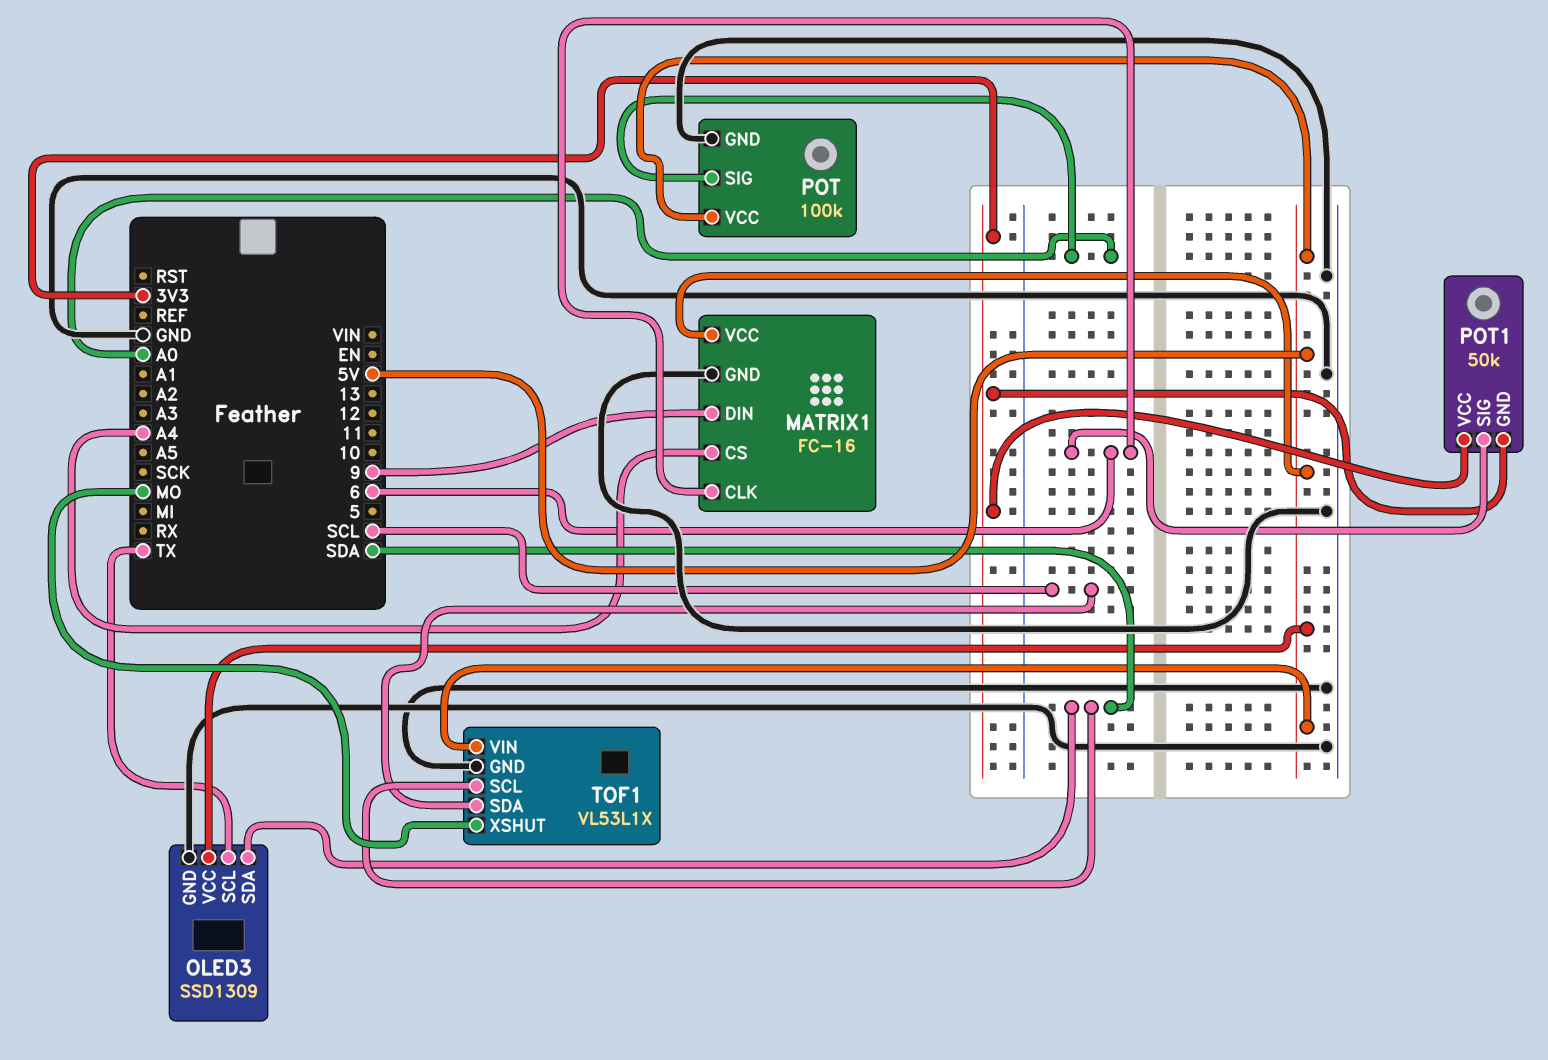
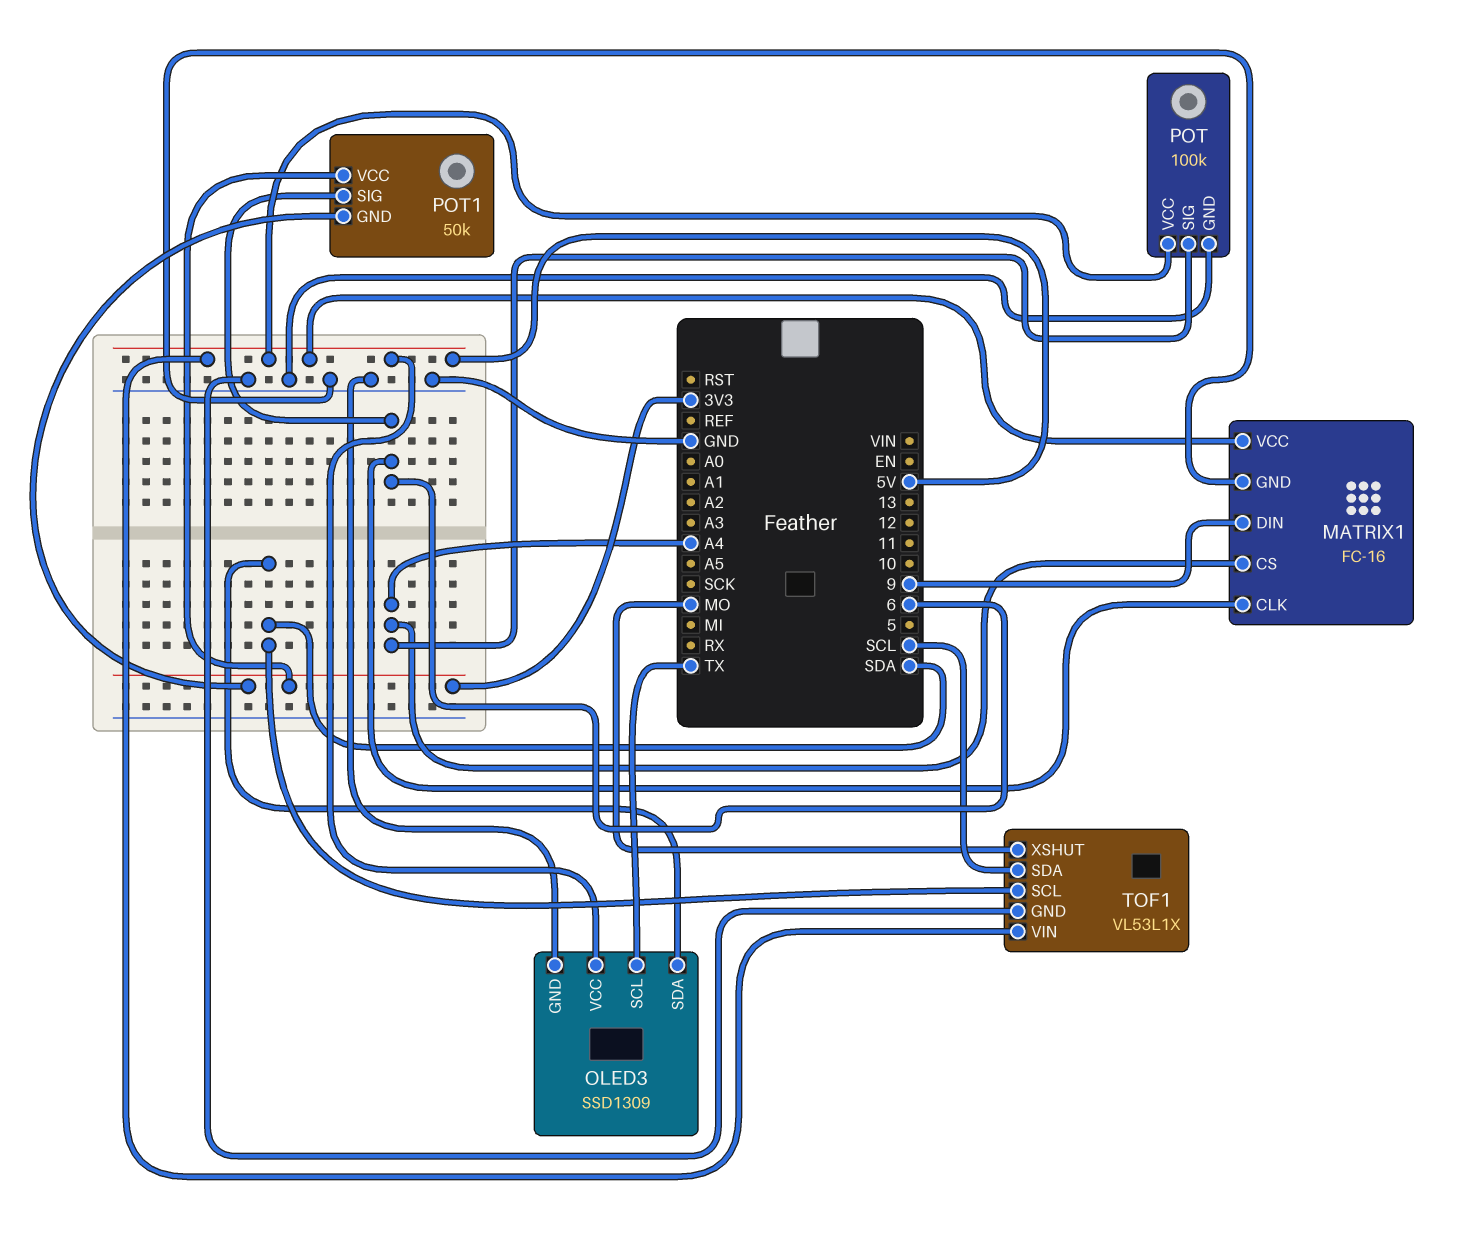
POT pin SIG: A0 -> A4

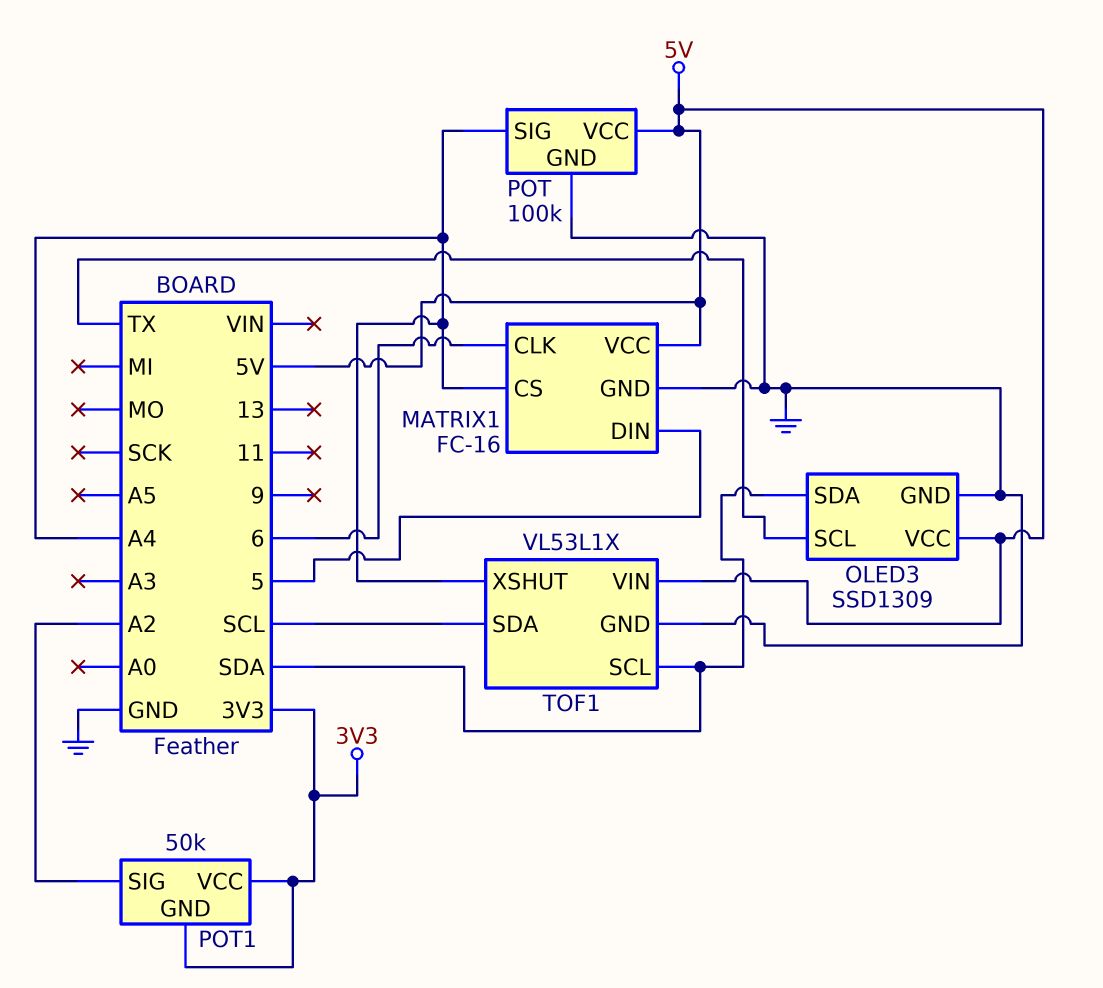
MATRIX1 pin DIN: 9 -> 5
POT1 pin SIG: 6 -> A2
TOF1 pin XSHUT: MO -> A4

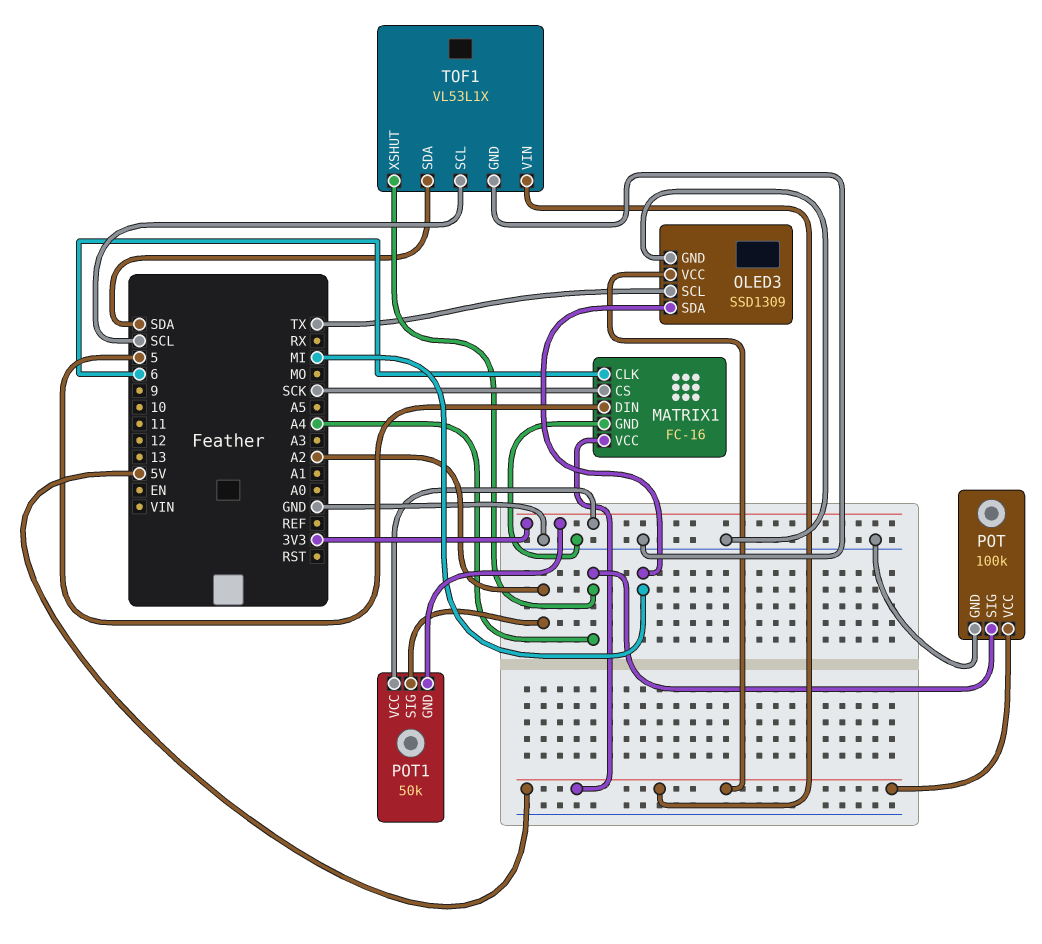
MATRIX1 pin CS: A4 -> SCK
OLED3 pin SDA: SDA -> MI
TOF1 pin SCL: SDA -> SCL
TOF1 pin SDA: SCL -> SDA

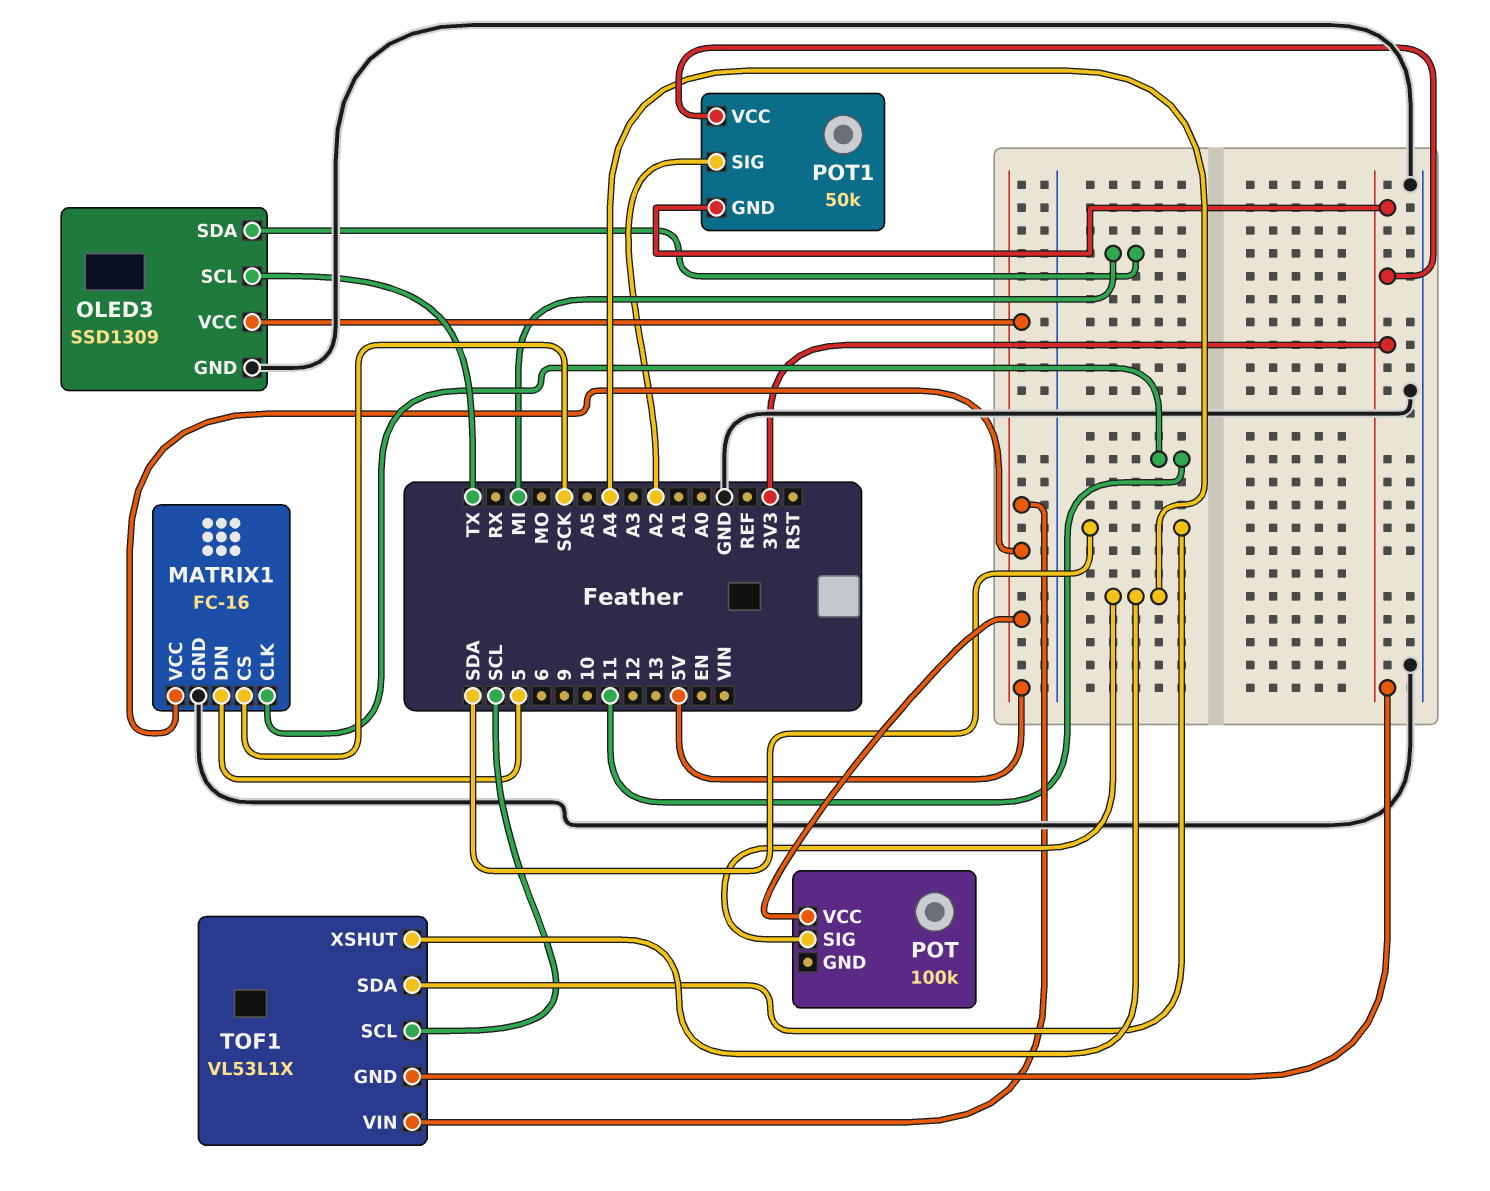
MATRIX1 pin CLK: 6 -> 11
POT pin GND: GND -> none
TOF1 pin GND: GND -> 3V3

